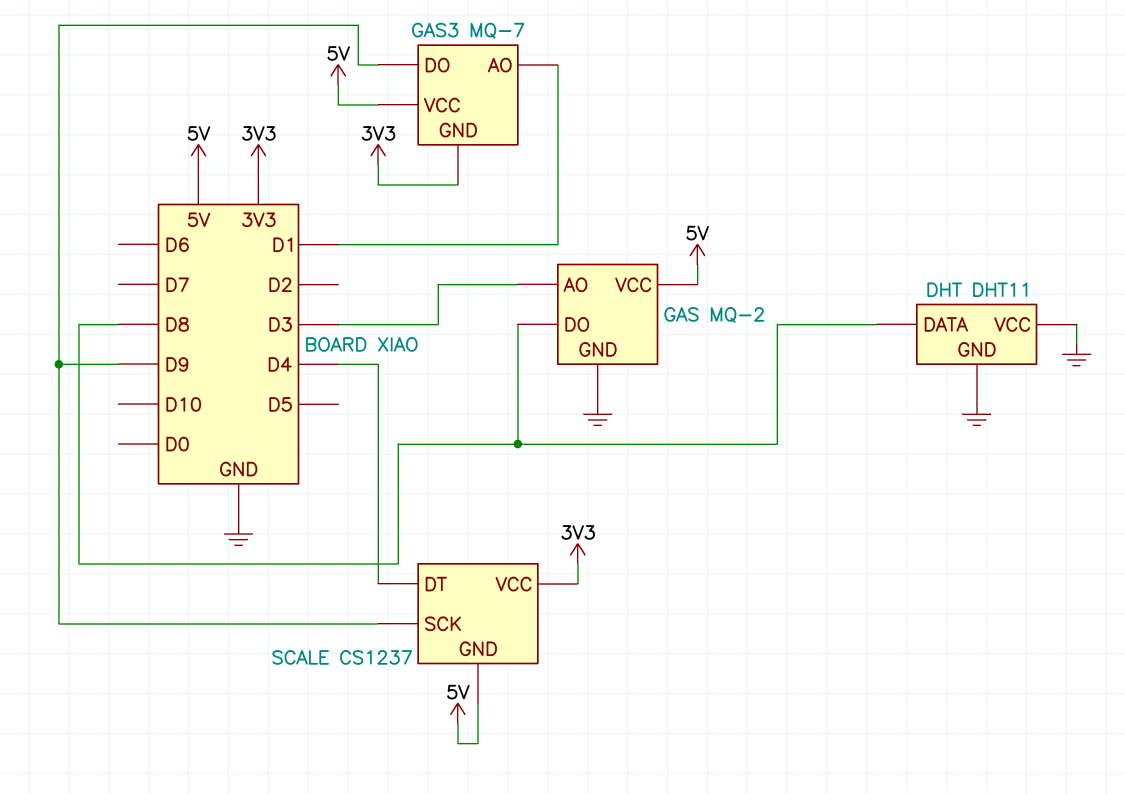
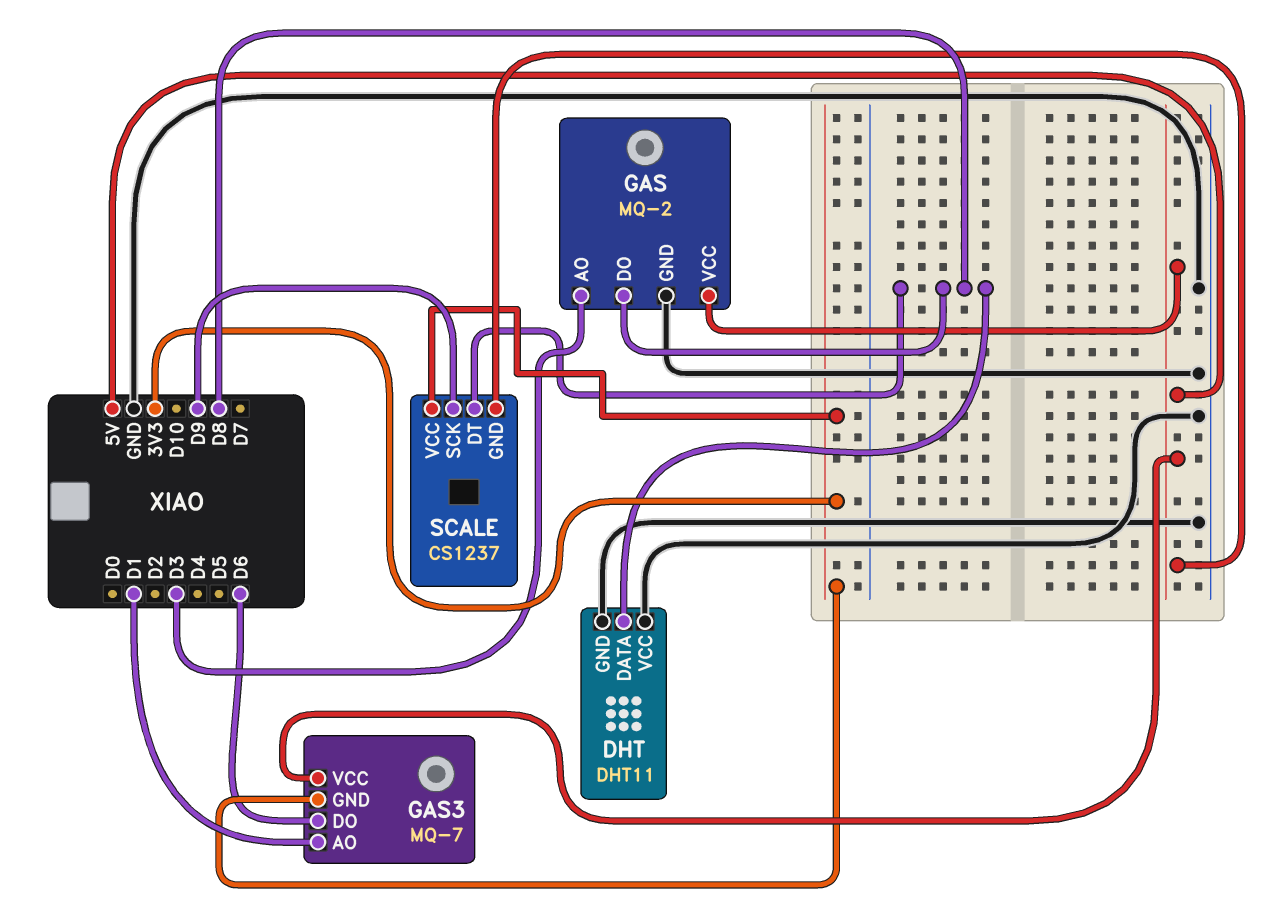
GAS3 pin DO: D9 -> D6
SCALE pin DT: D4 -> D8

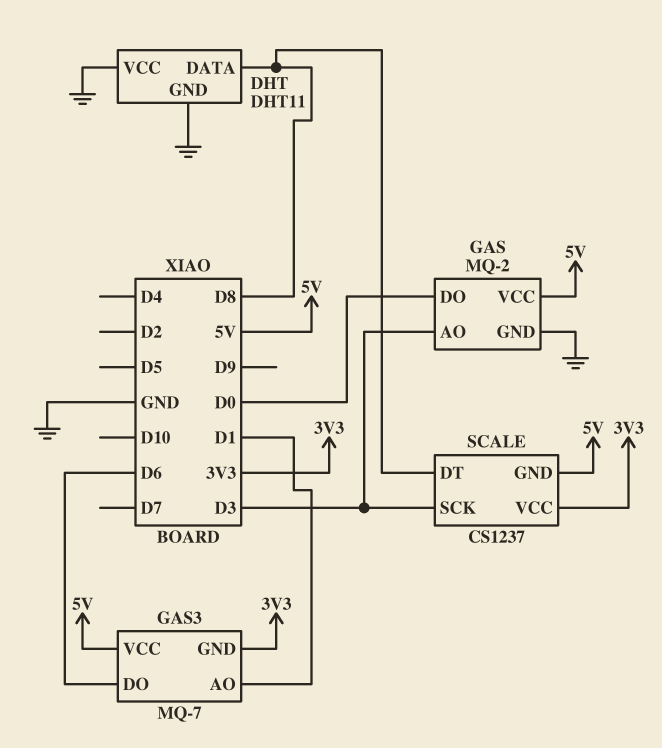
GAS pin DO: D8 -> D0
SCALE pin SCK: D9 -> D3

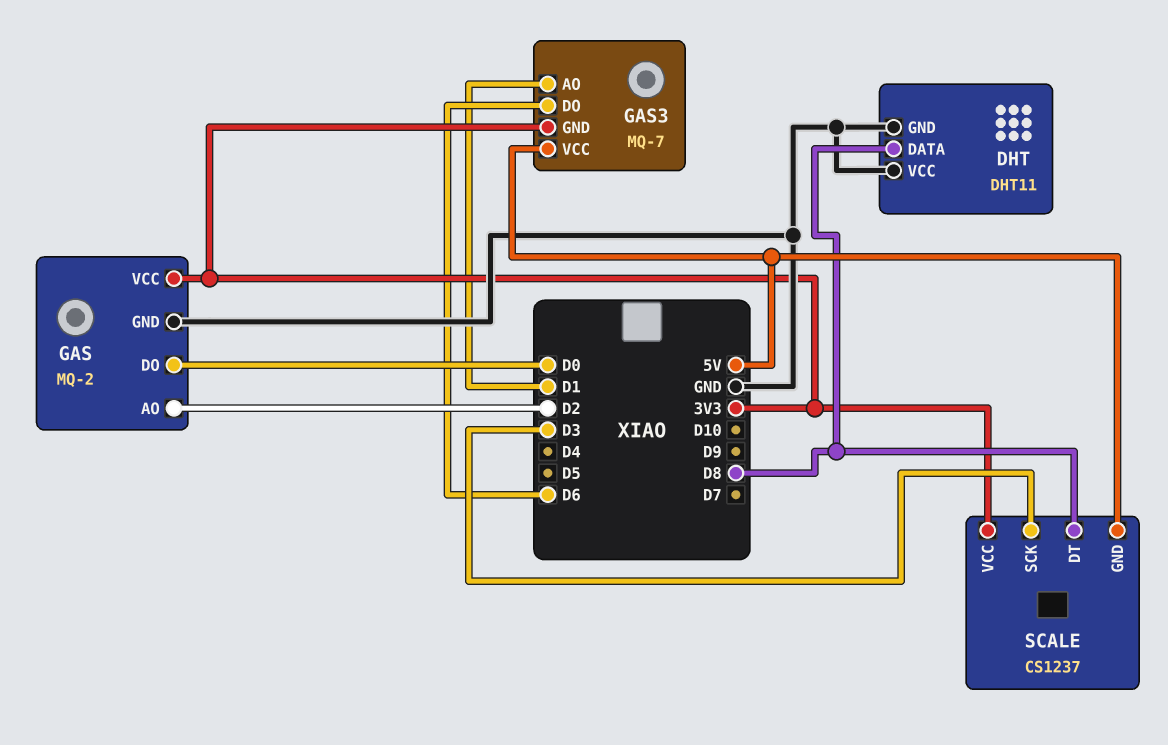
GAS pin AO: D3 -> D2
GAS pin VCC: 5V -> 3V3

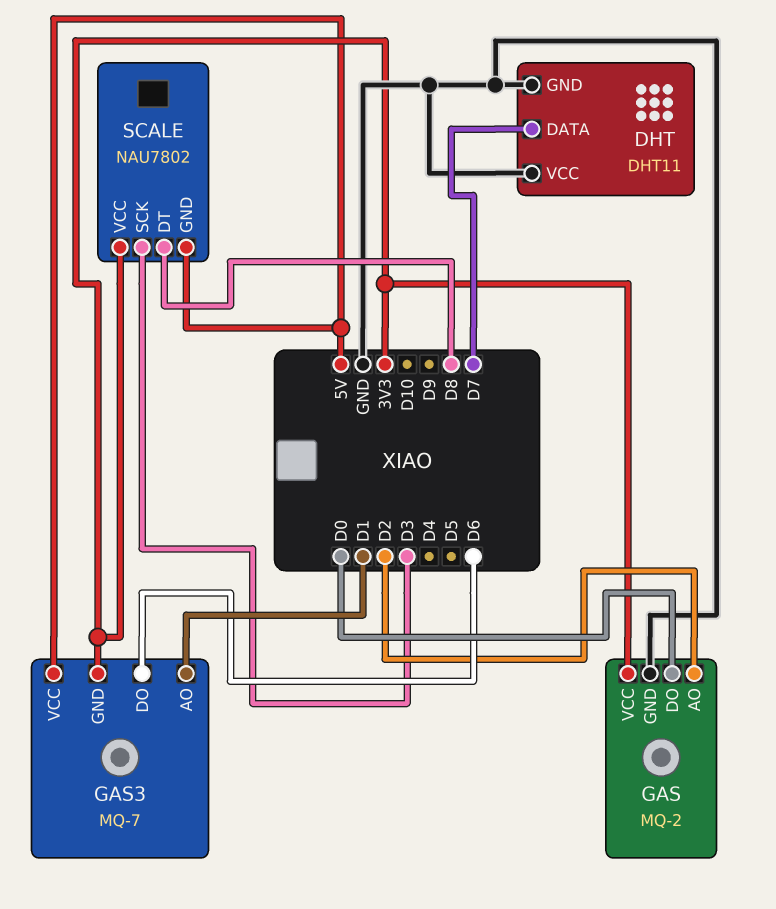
DHT pin DATA: D8 -> D7
SCALE: CS1237 -> NAU7802

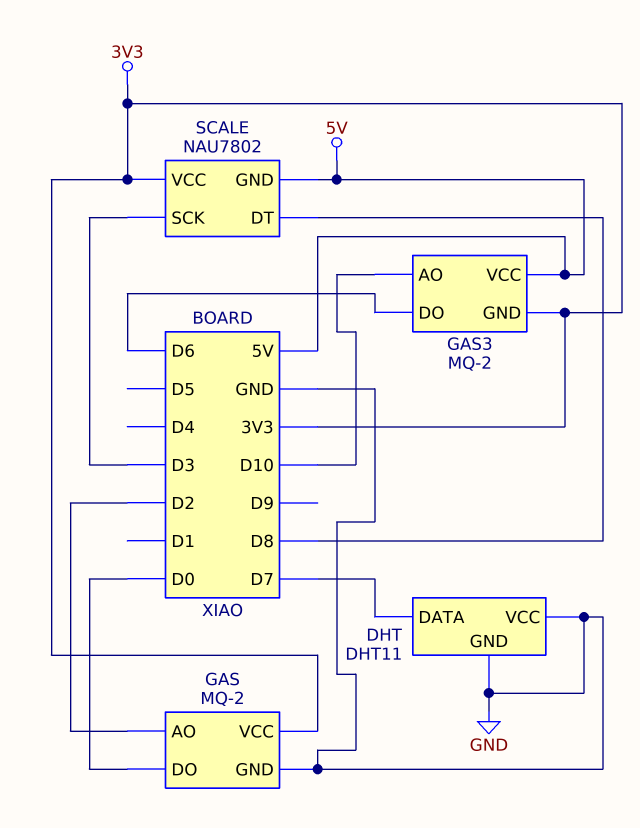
GAS3: MQ-7 -> MQ-2
GAS3 pin AO: D1 -> D10

